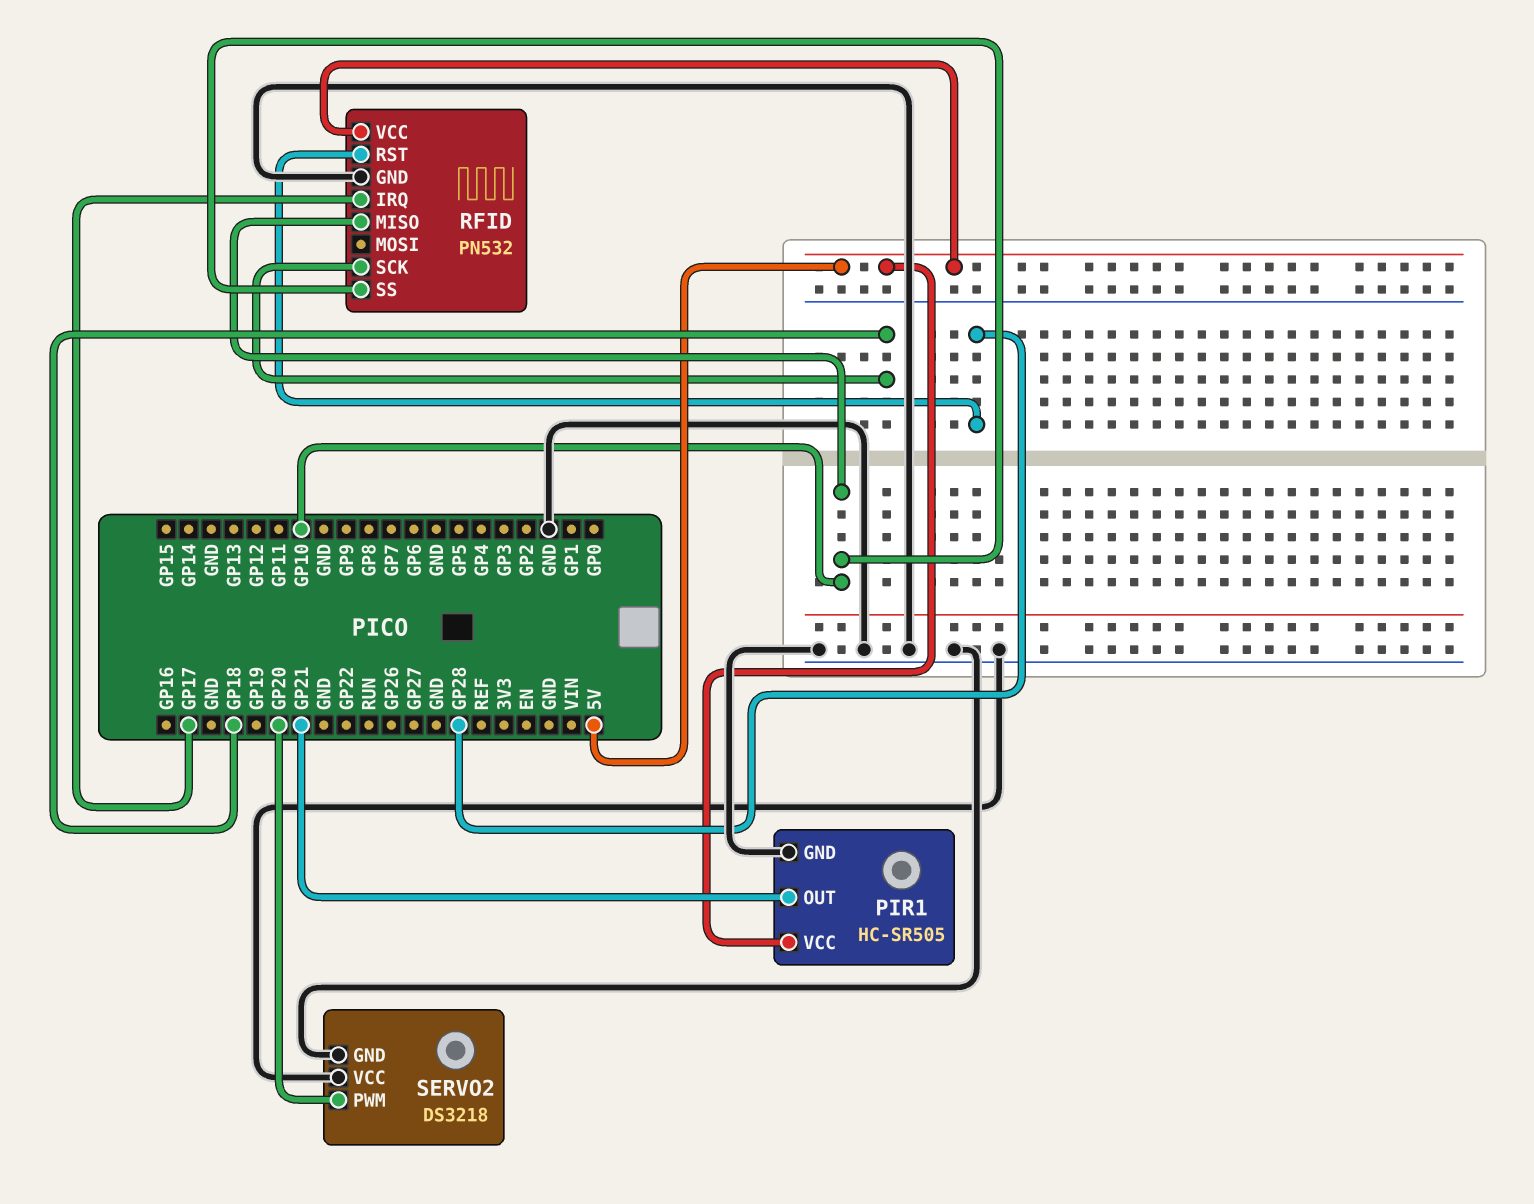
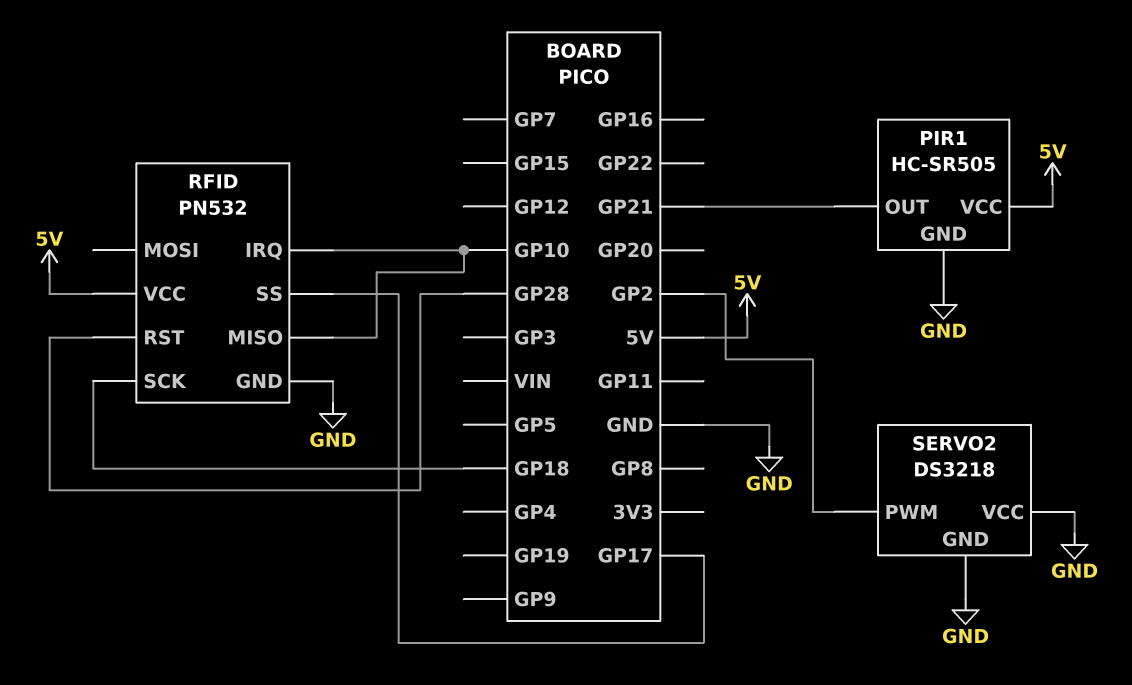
RFID pin IRQ: GP17 -> GP10
RFID pin SS: GP10 -> GP17
SERVO2 pin PWM: GP20 -> GP2

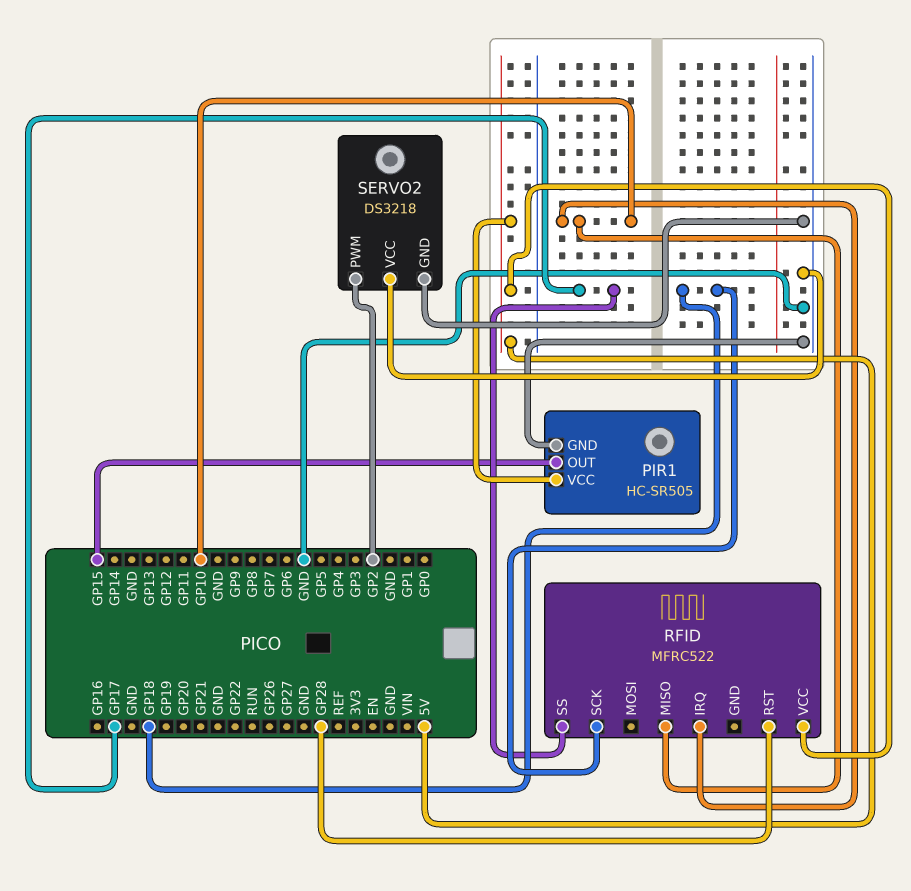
PIR1 pin OUT: GP21 -> GP15
RFID: PN532 -> MFRC522
RFID pin GND: GND -> none

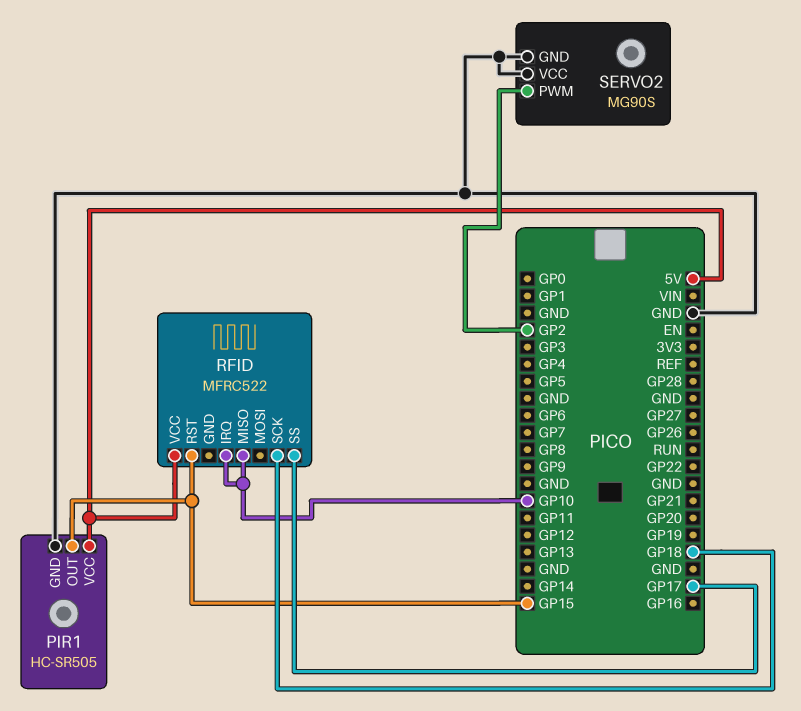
RFID pin RST: GP28 -> GP15
SERVO2: DS3218 -> MG90S

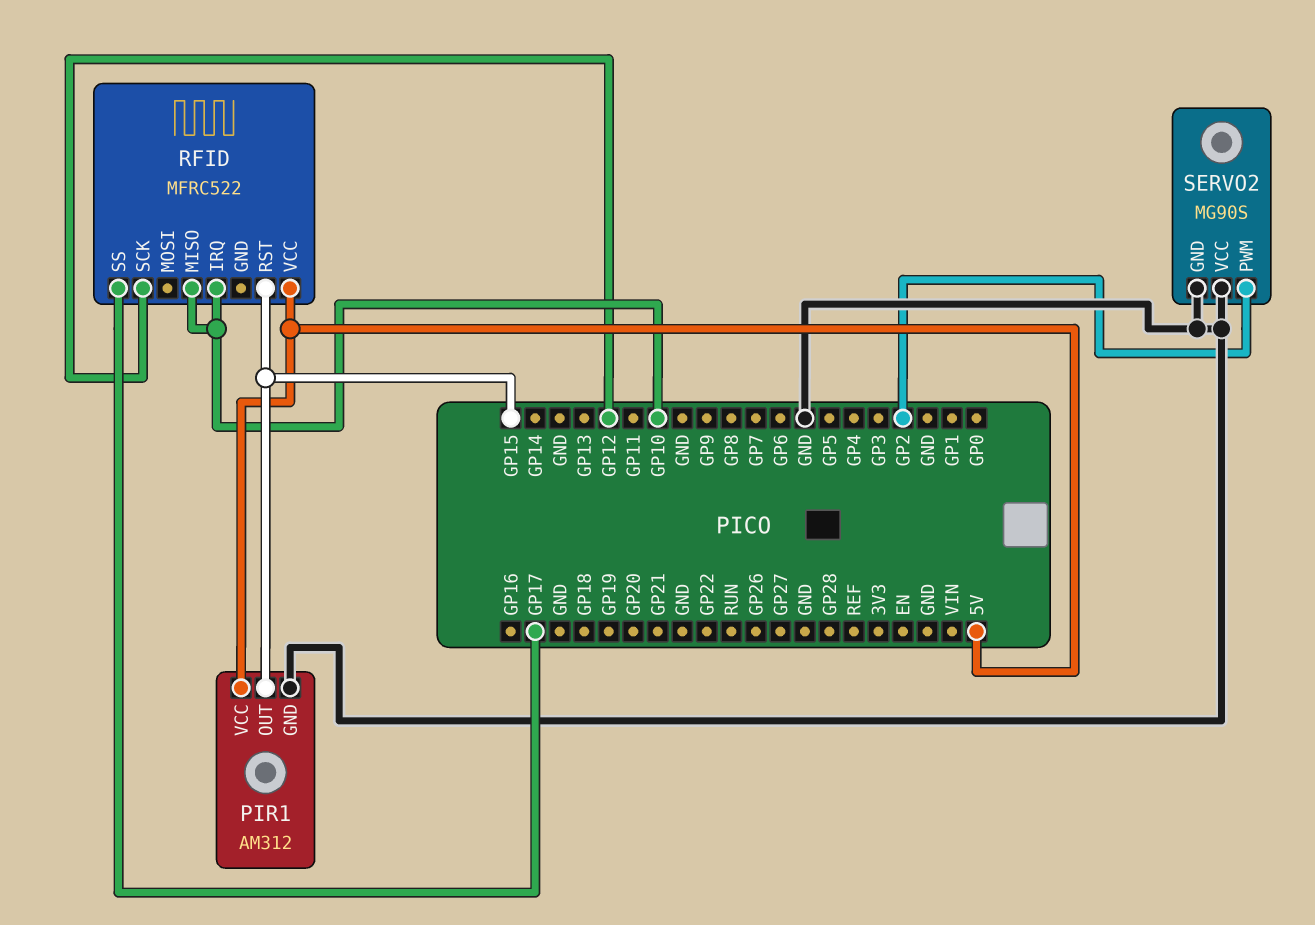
PIR1: HC-SR505 -> AM312
RFID pin SCK: GP18 -> GP12

